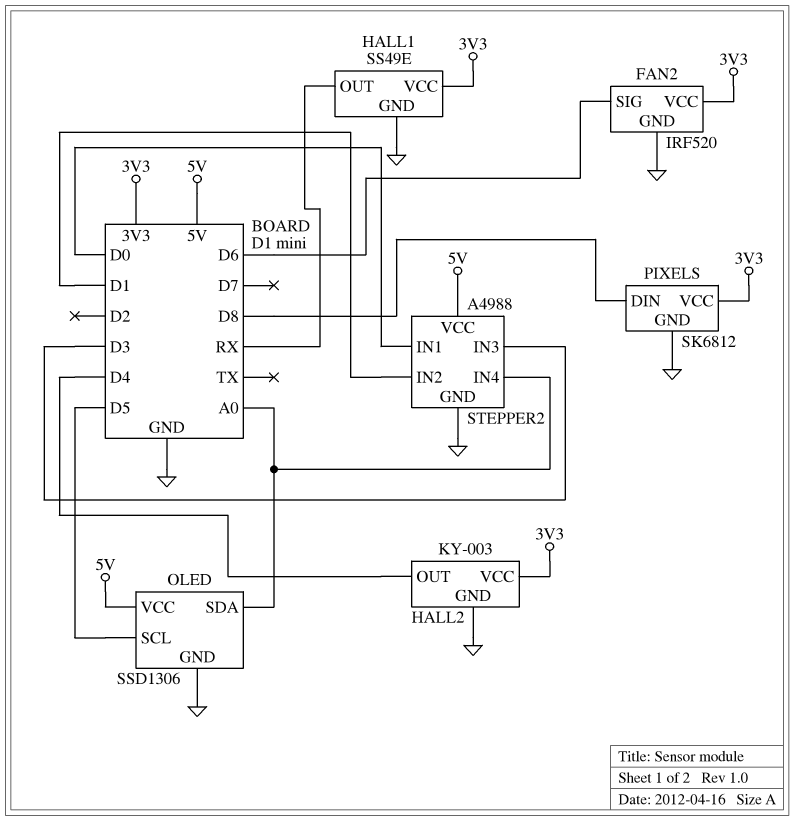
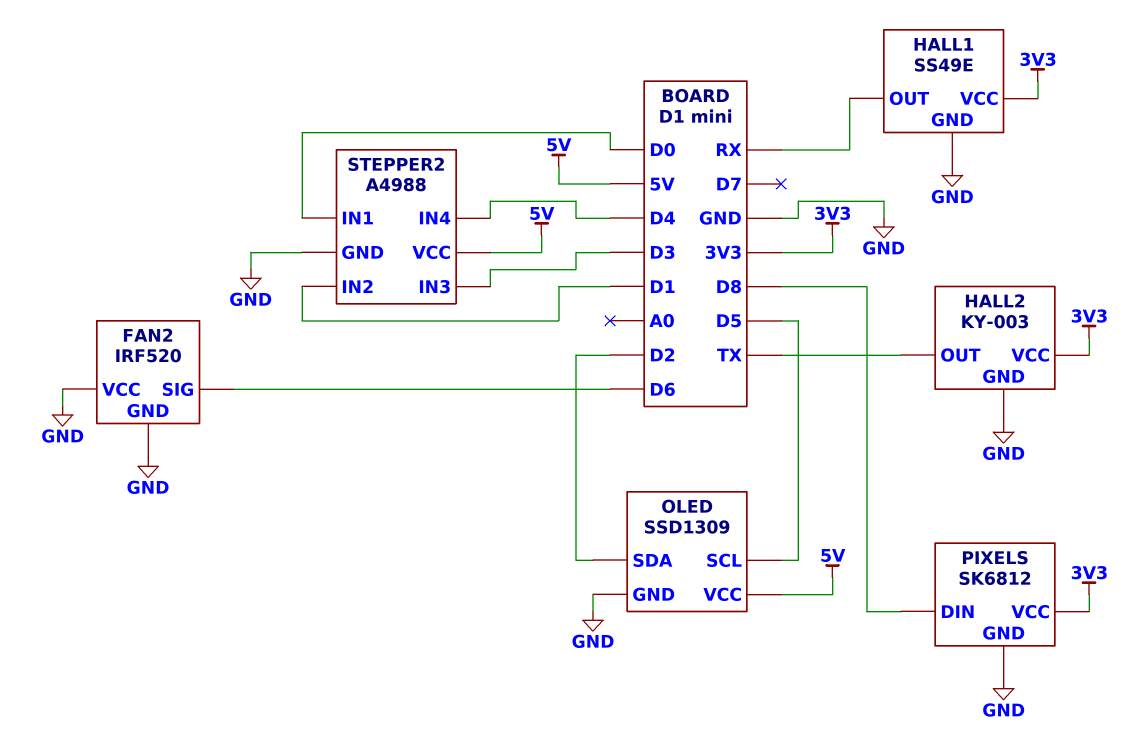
FAN2 pin VCC: 3V3 -> GND
HALL2 pin OUT: D4 -> TX
OLED: SSD1306 -> SSD1309
OLED pin SDA: A0 -> D2
STEPPER2 pin IN4: A0 -> D4

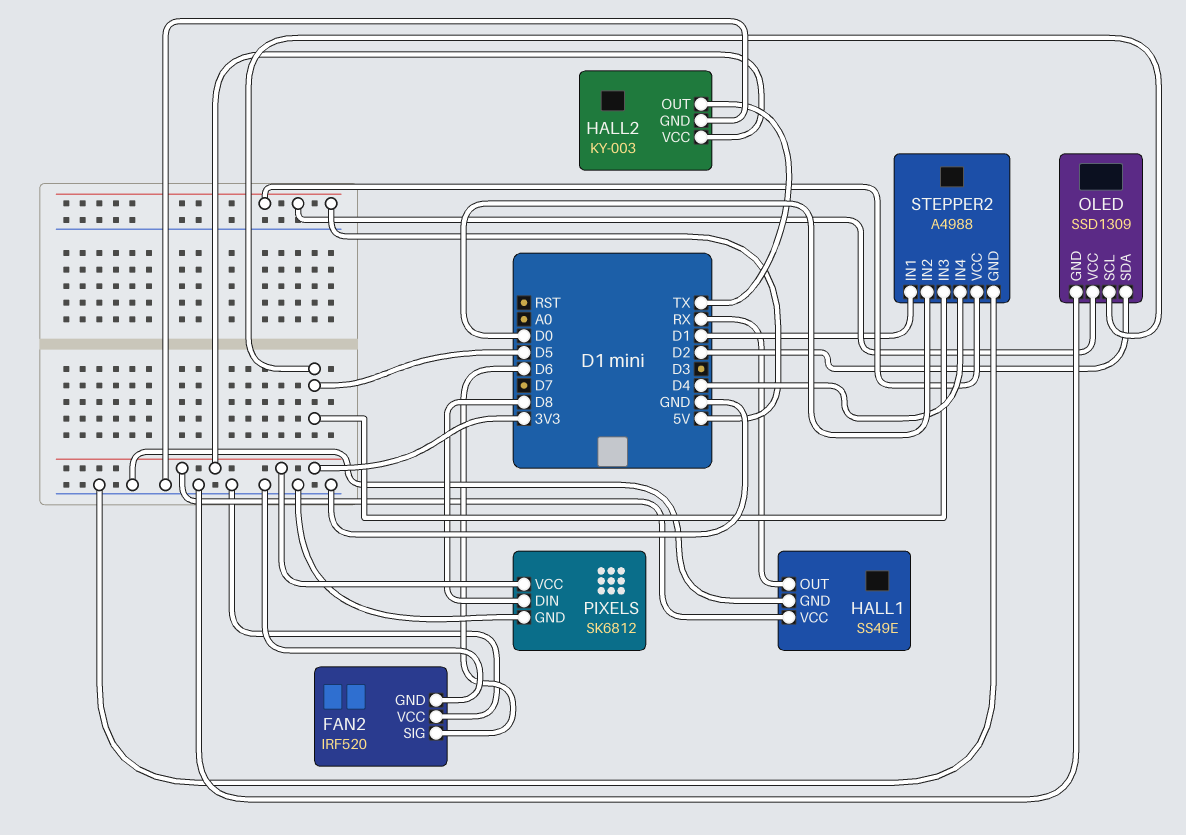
STEPPER2 pin IN1: D0 -> D1
STEPPER2 pin IN2: D1 -> D0
STEPPER2 pin IN3: D3 -> D5

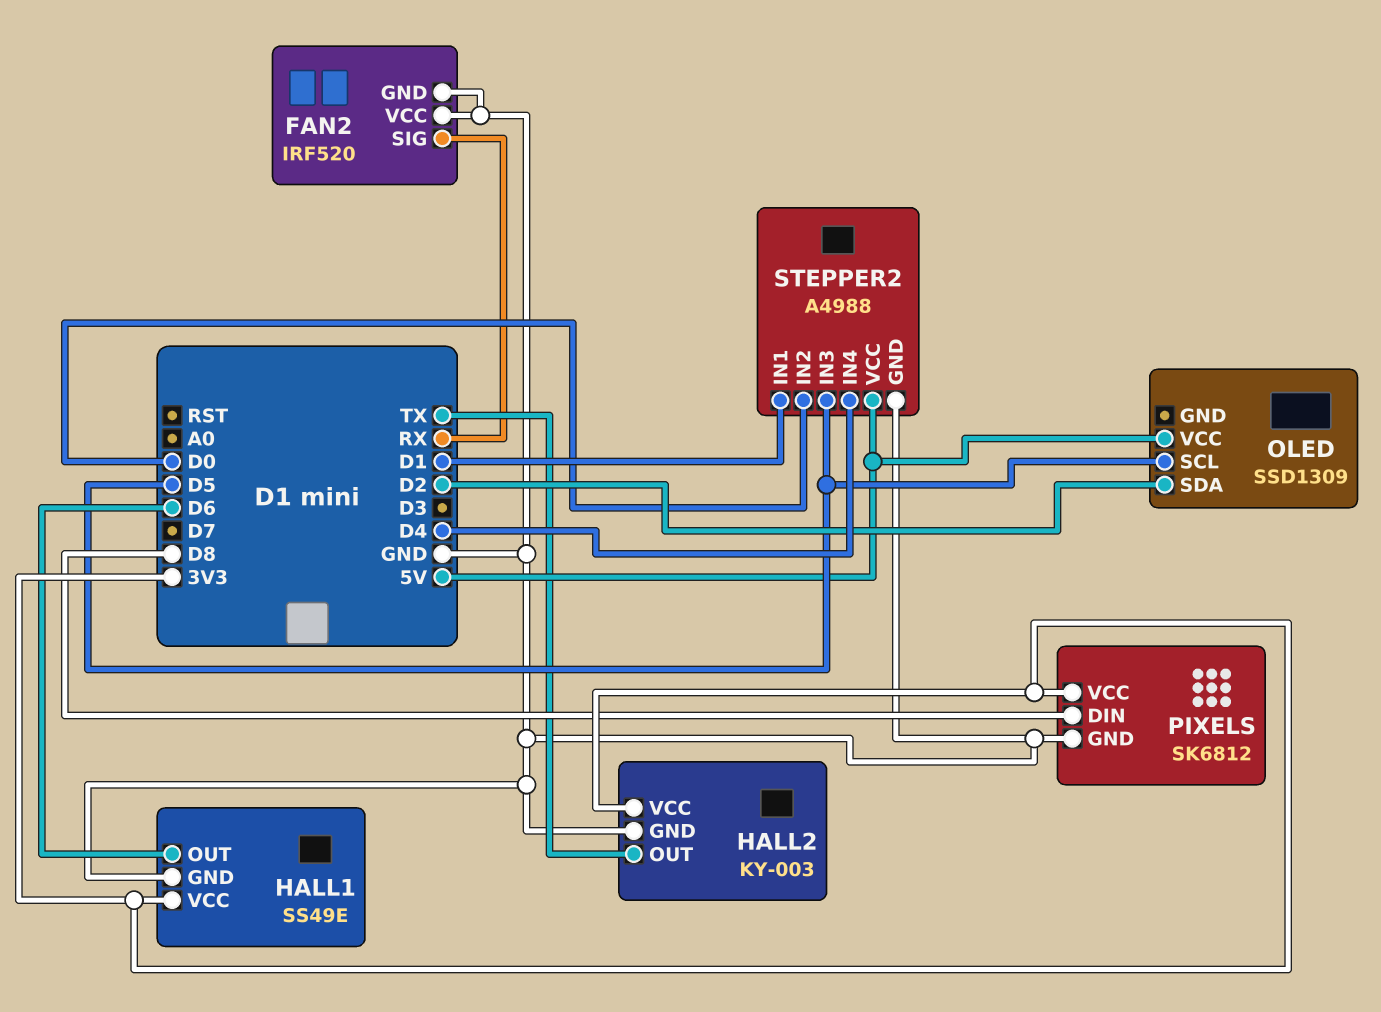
FAN2 pin SIG: D6 -> RX
HALL1 pin OUT: RX -> D6
OLED pin GND: GND -> none

